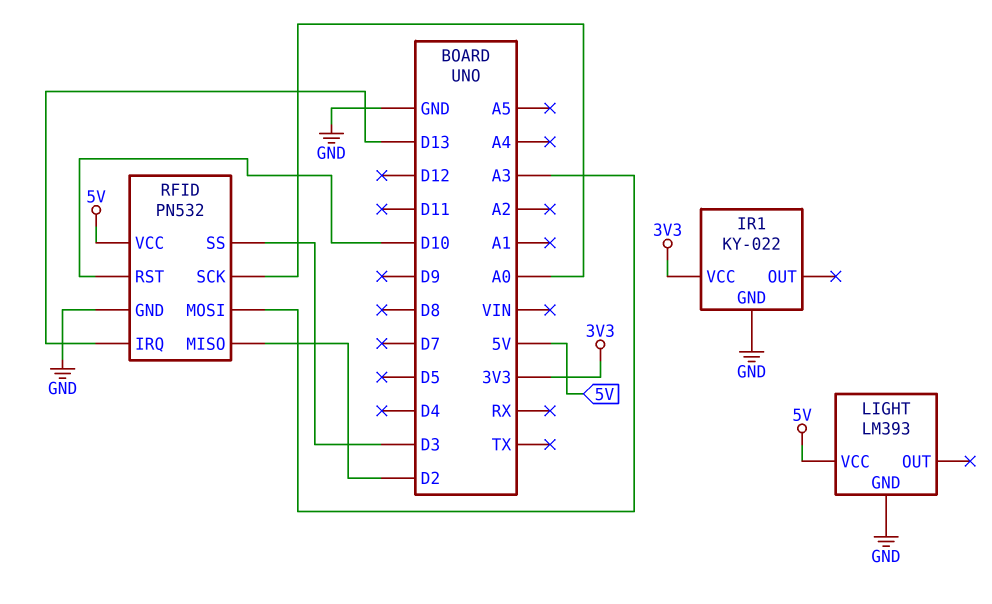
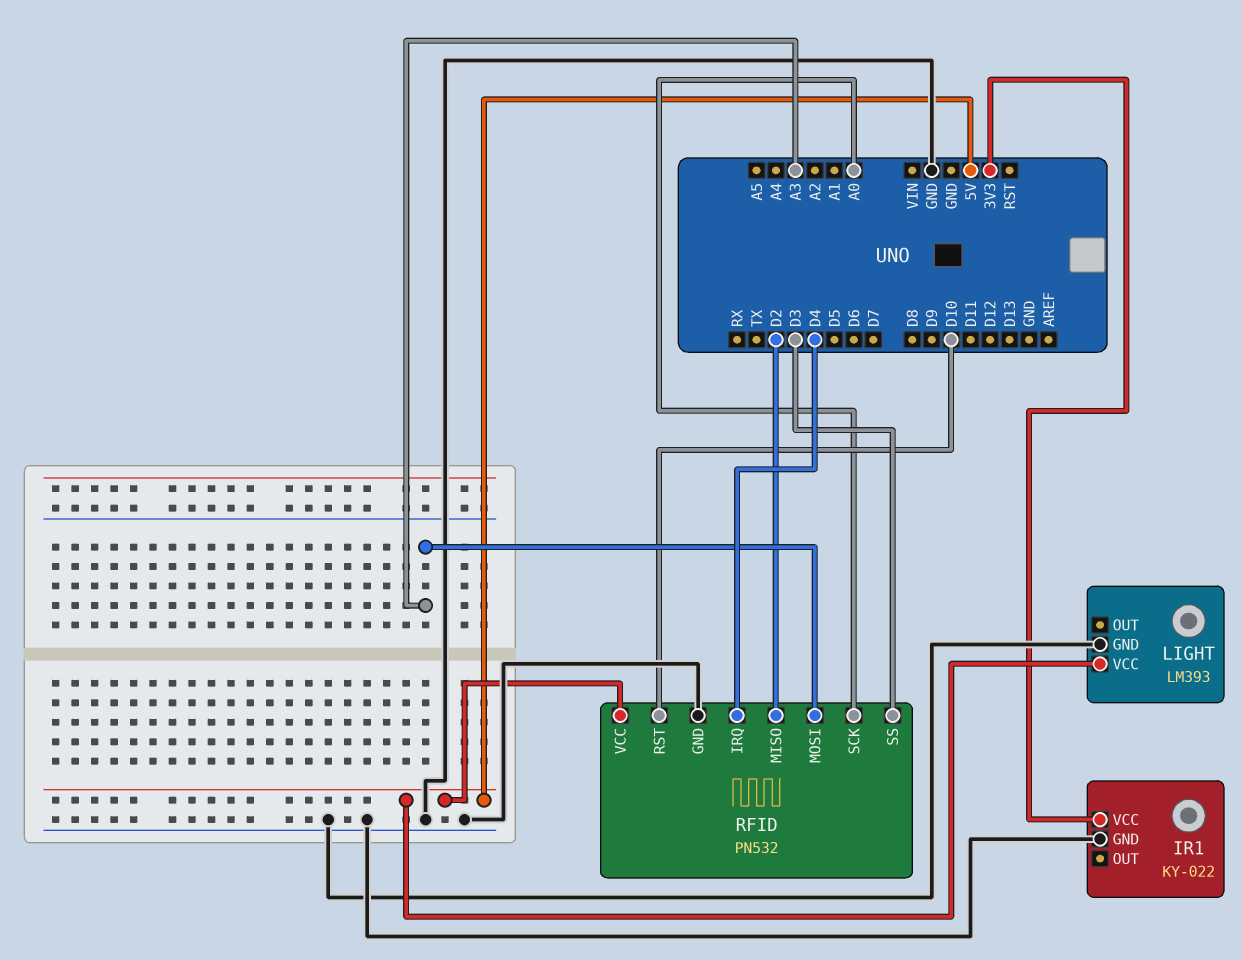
RFID pin IRQ: D13 -> D4

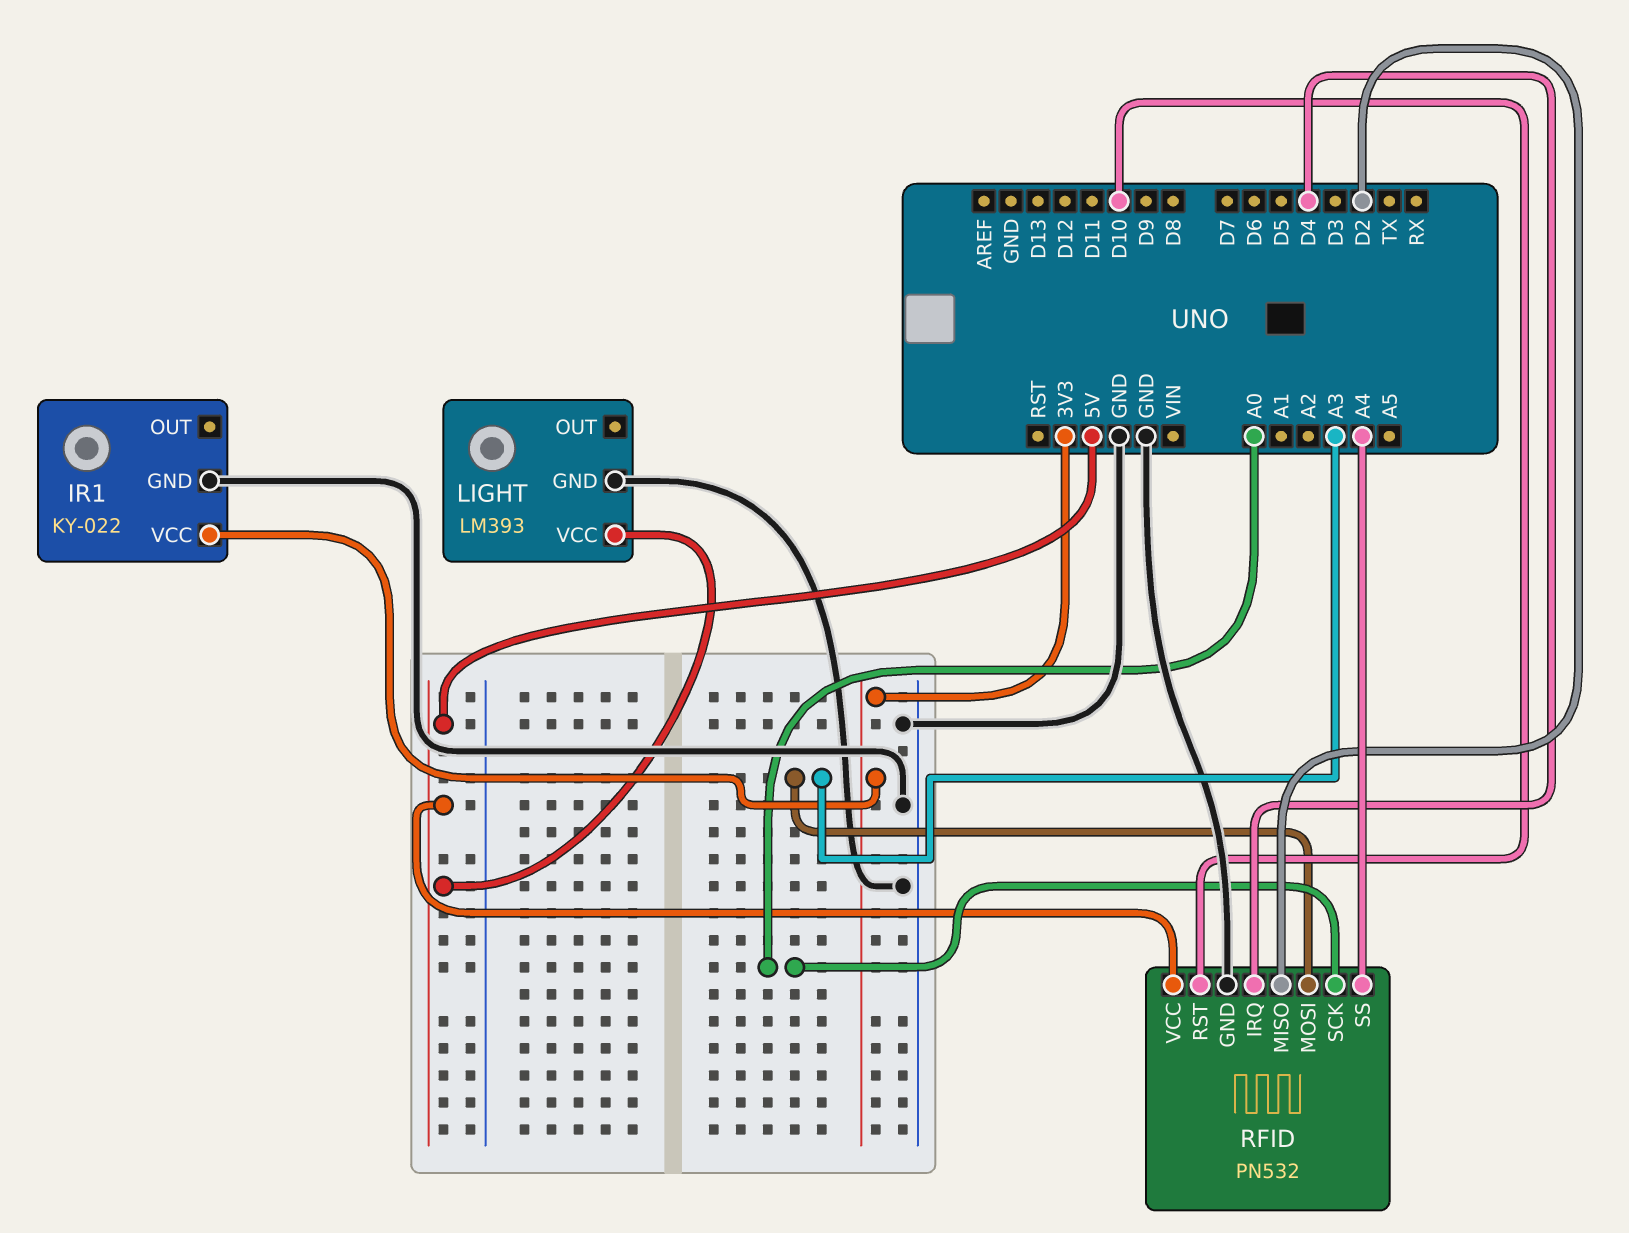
RFID pin SS: D3 -> A4

